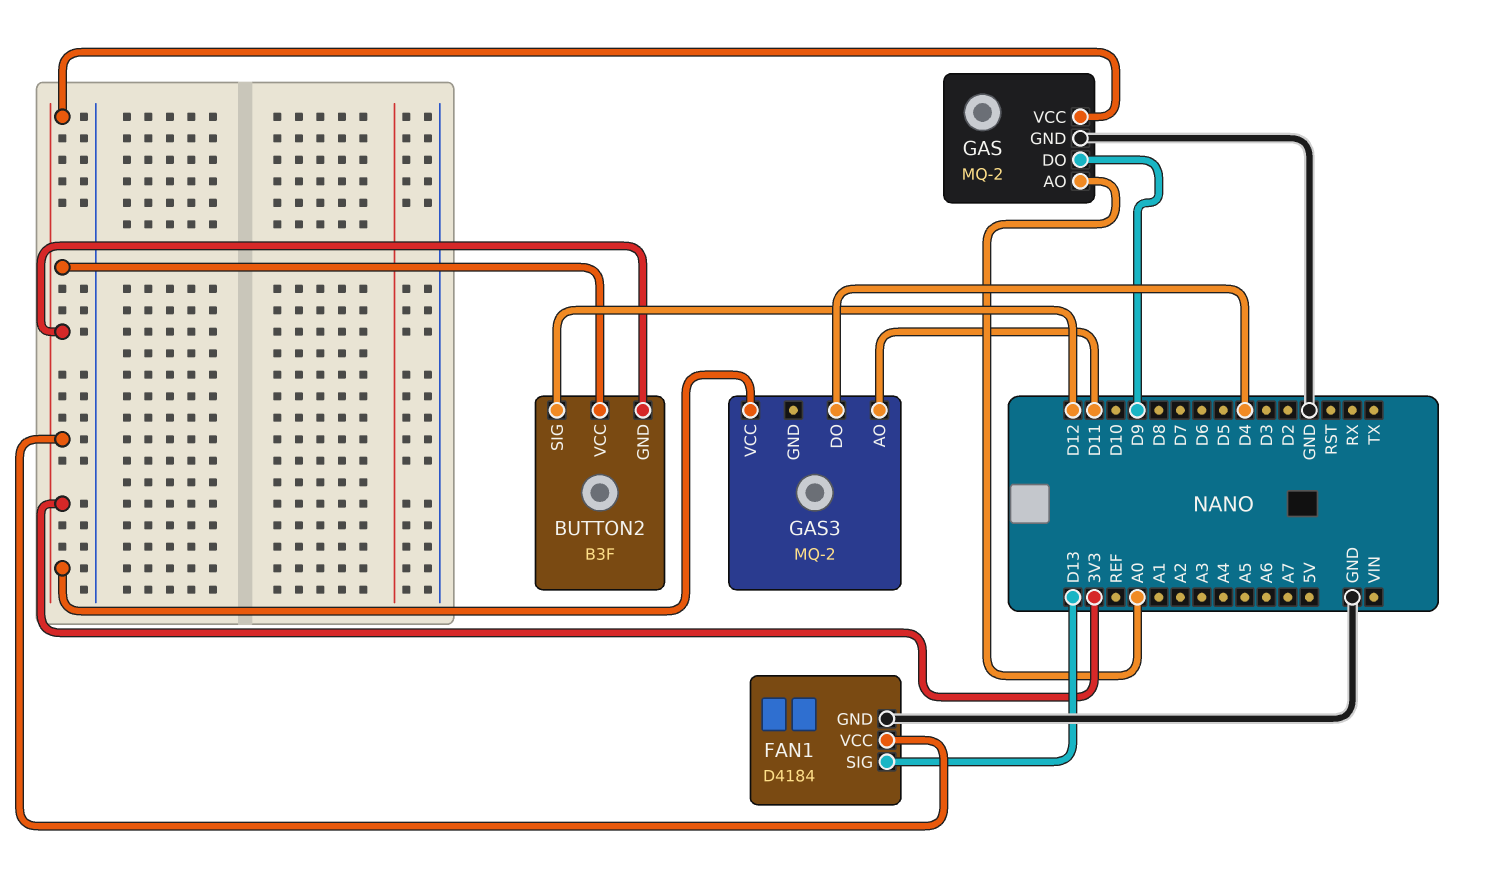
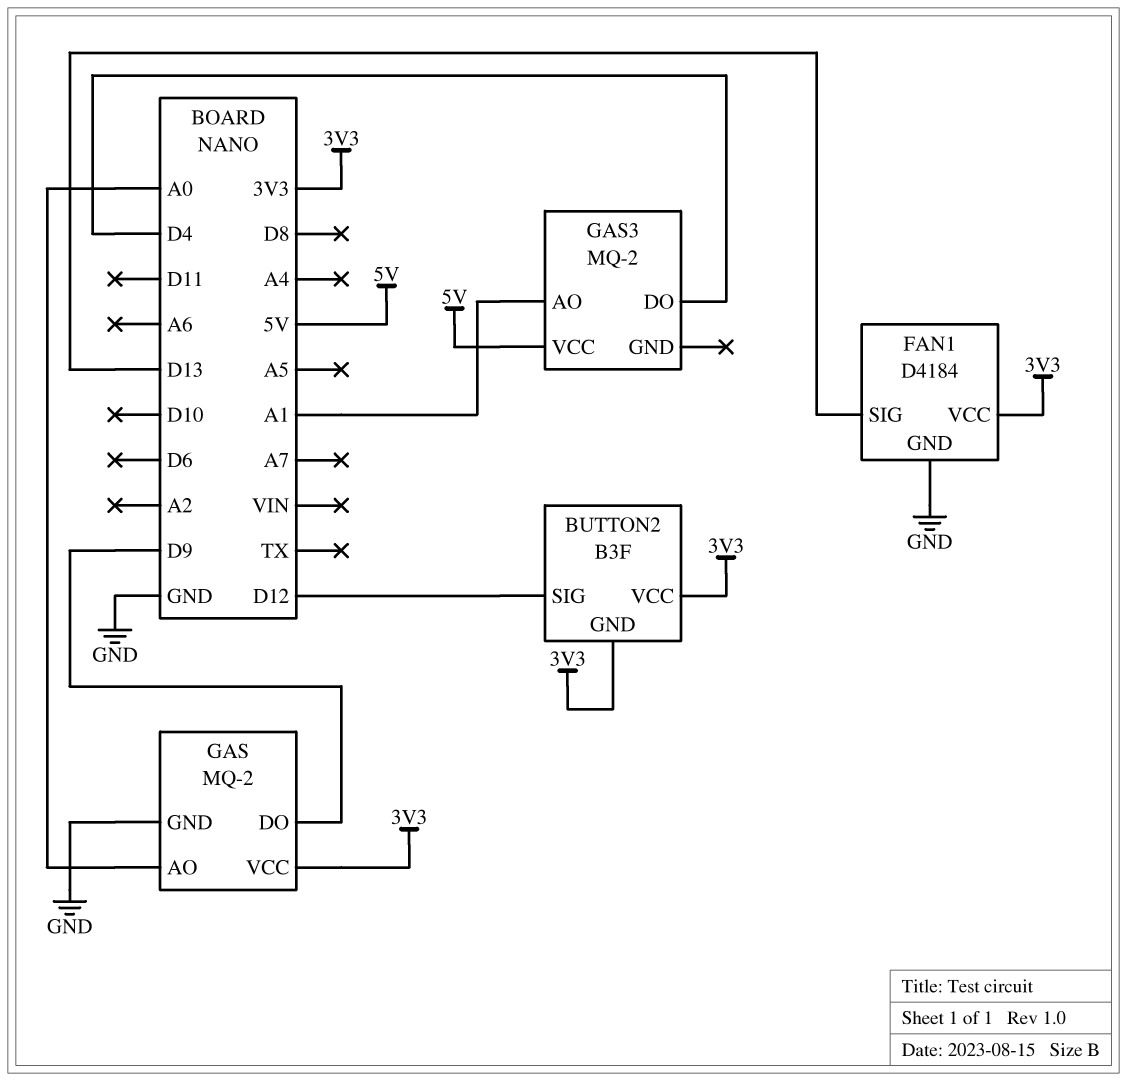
GAS3 pin AO: D11 -> A1
GAS3 pin VCC: 3V3 -> 5V

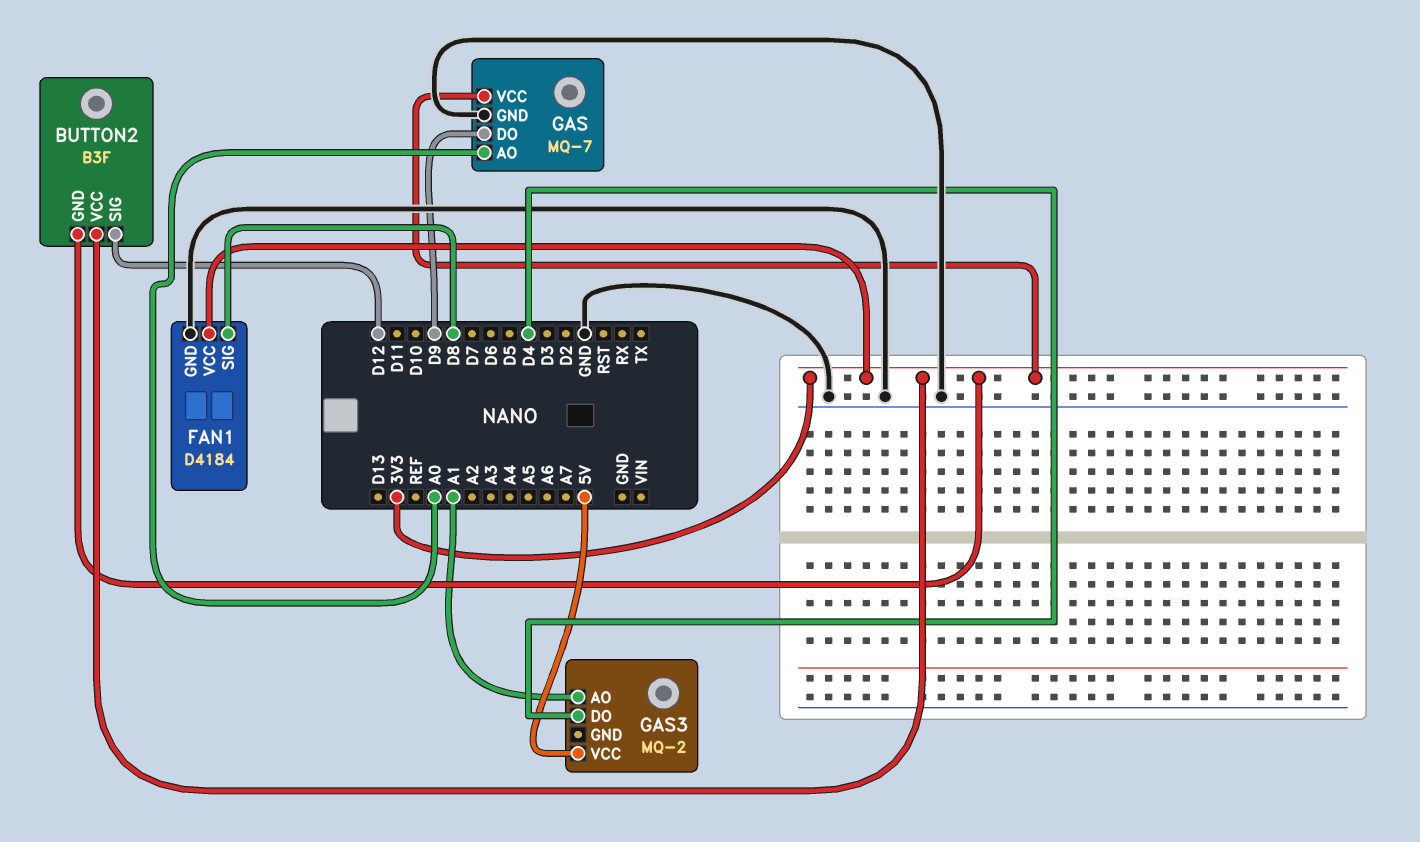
FAN1 pin SIG: D13 -> D8
GAS: MQ-2 -> MQ-7

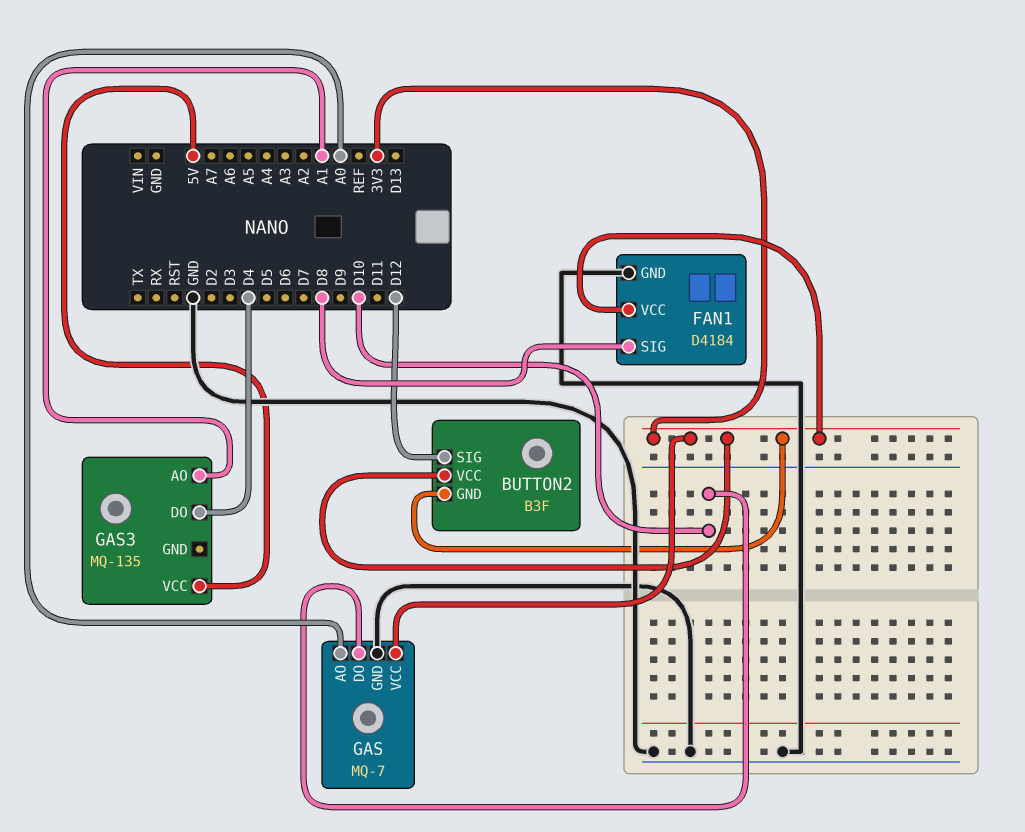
GAS pin DO: D9 -> D10
GAS3: MQ-2 -> MQ-135

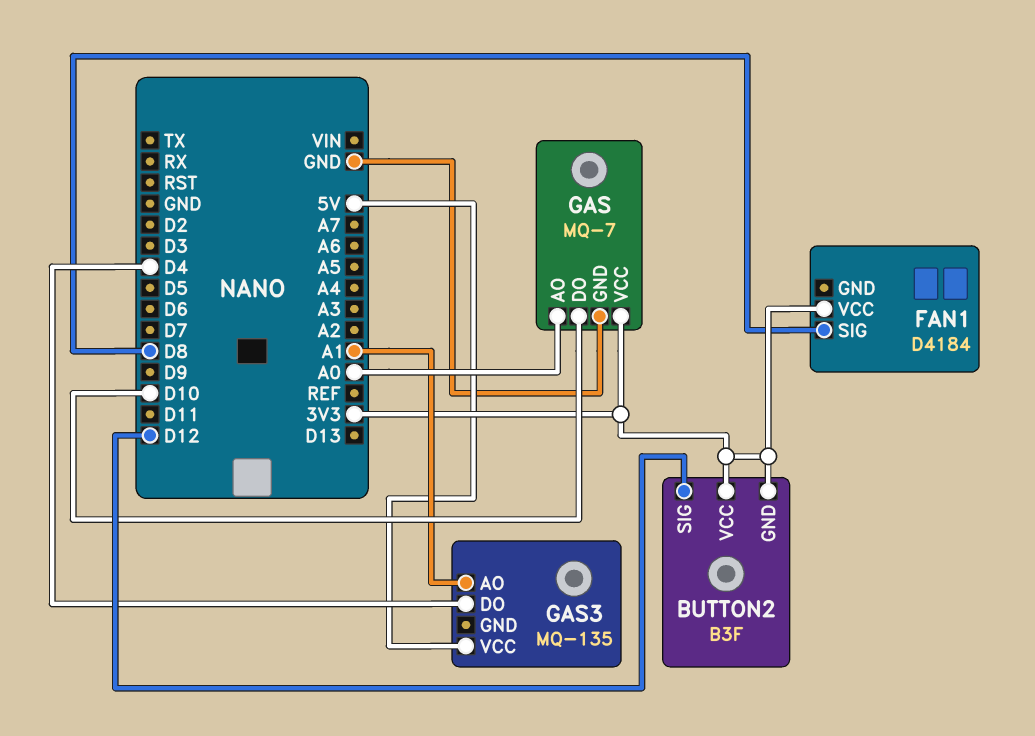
FAN1 pin GND: GND -> none

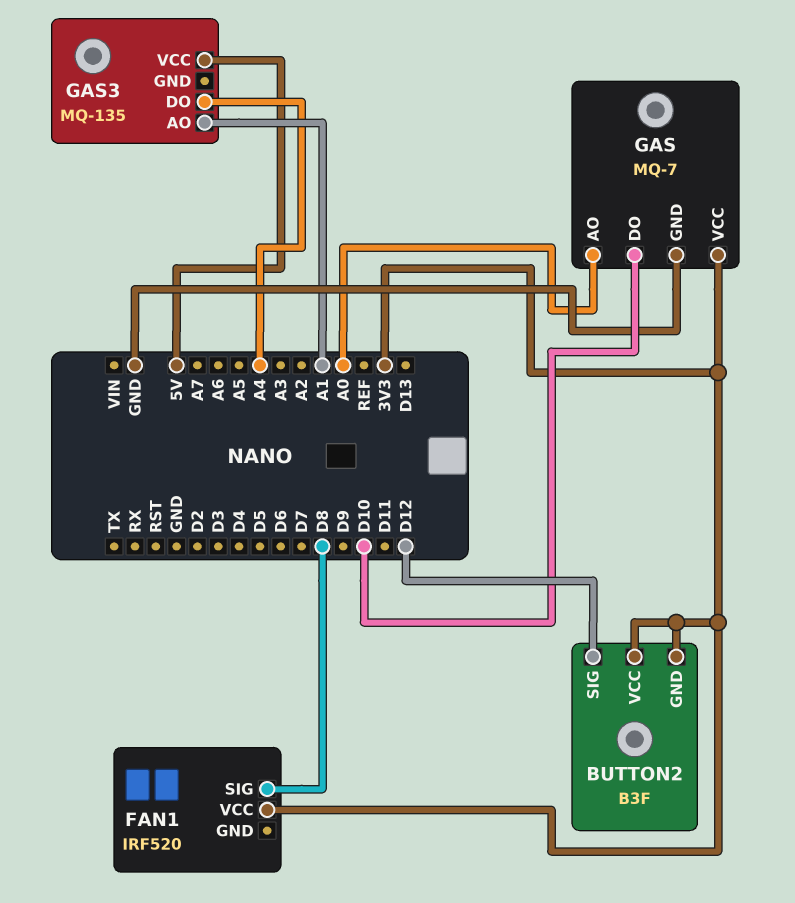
FAN1: D4184 -> IRF520
GAS3 pin DO: D4 -> A4

